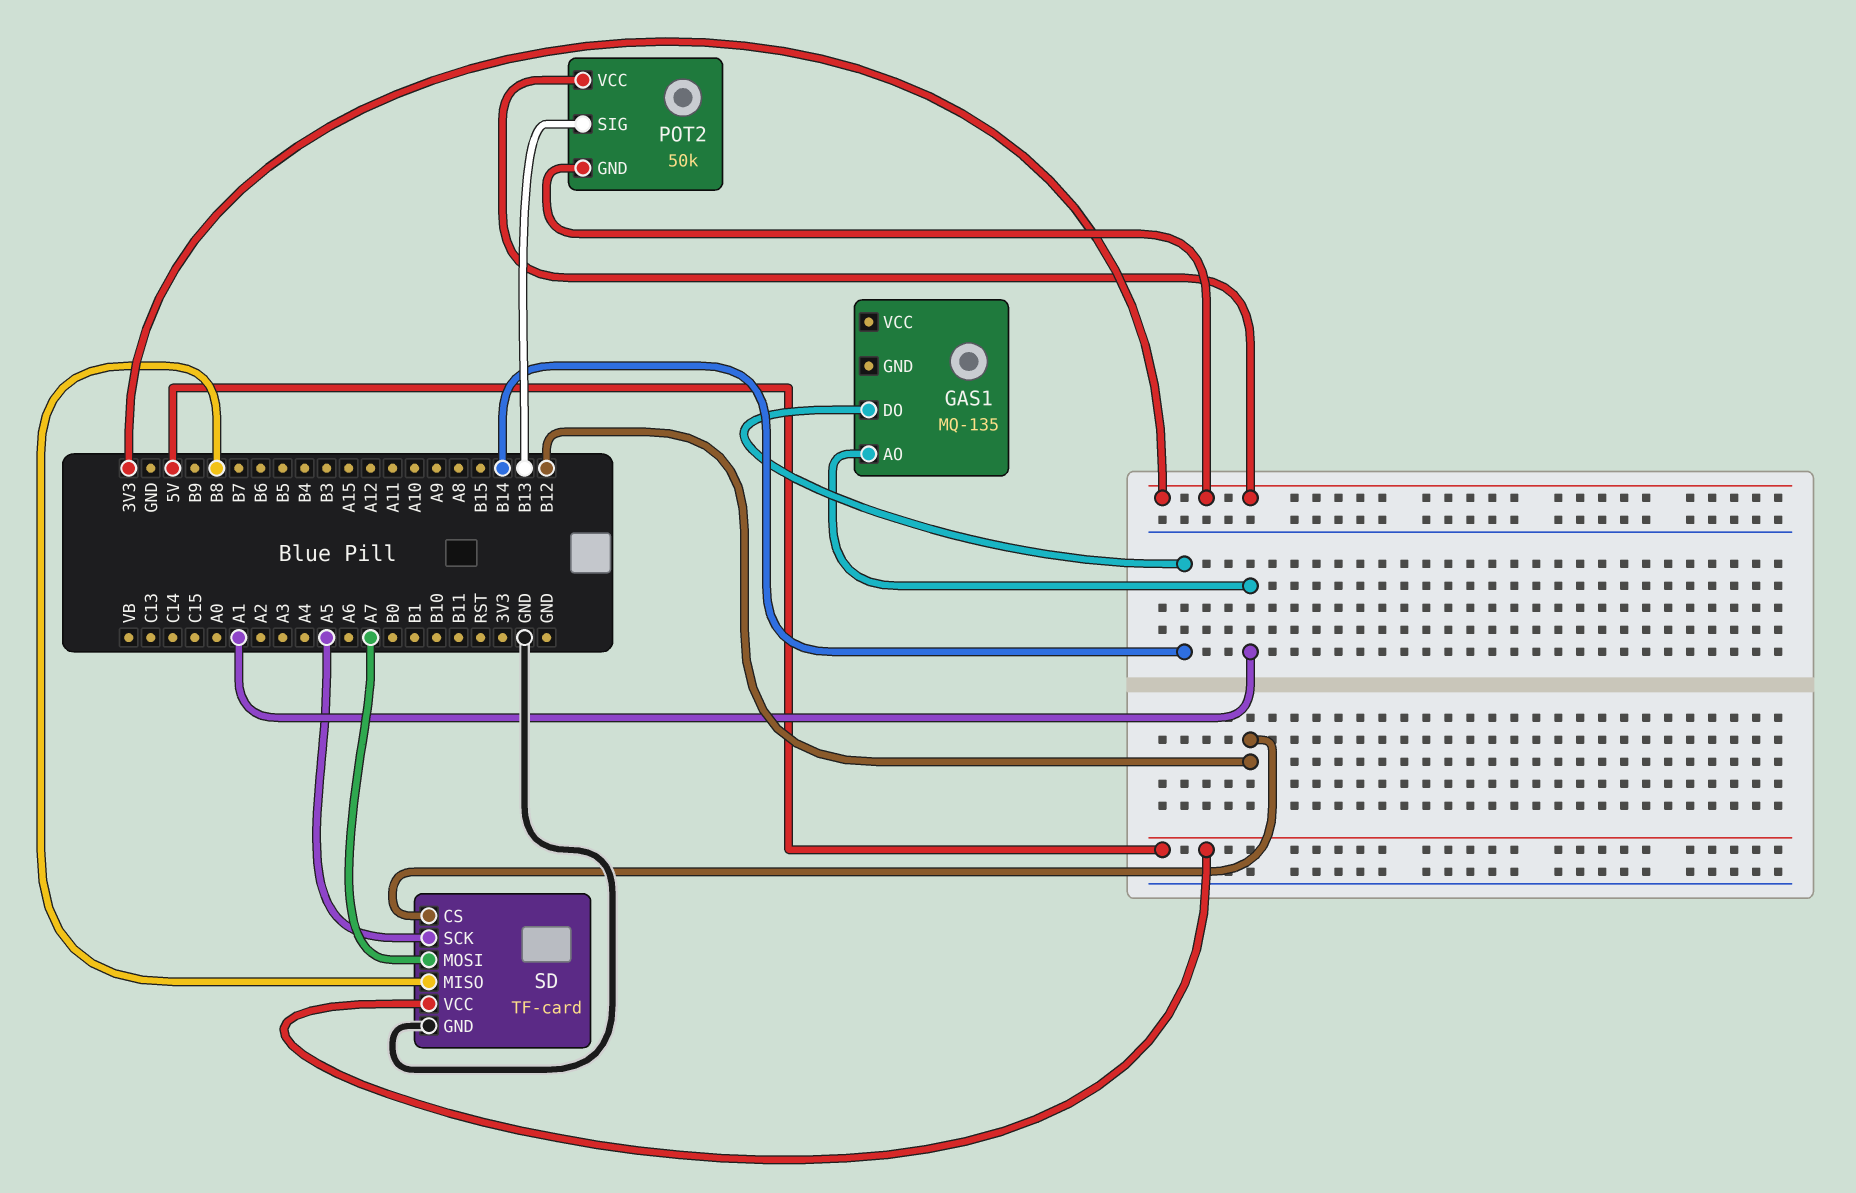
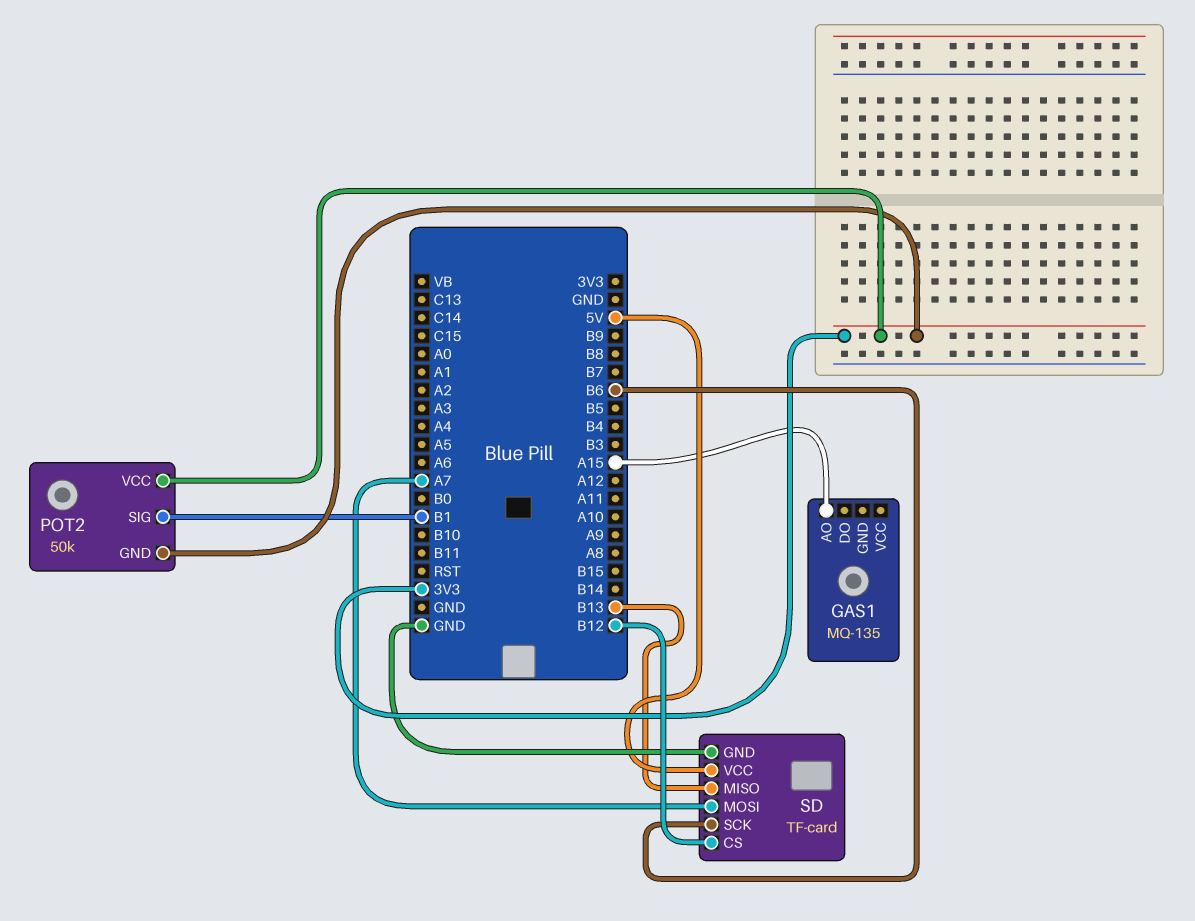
GAS1 pin AO: A1 -> A15
GAS1 pin DO: B14 -> none
POT2 pin SIG: B13 -> B1
SD pin MISO: B8 -> B13
SD pin SCK: A5 -> B6

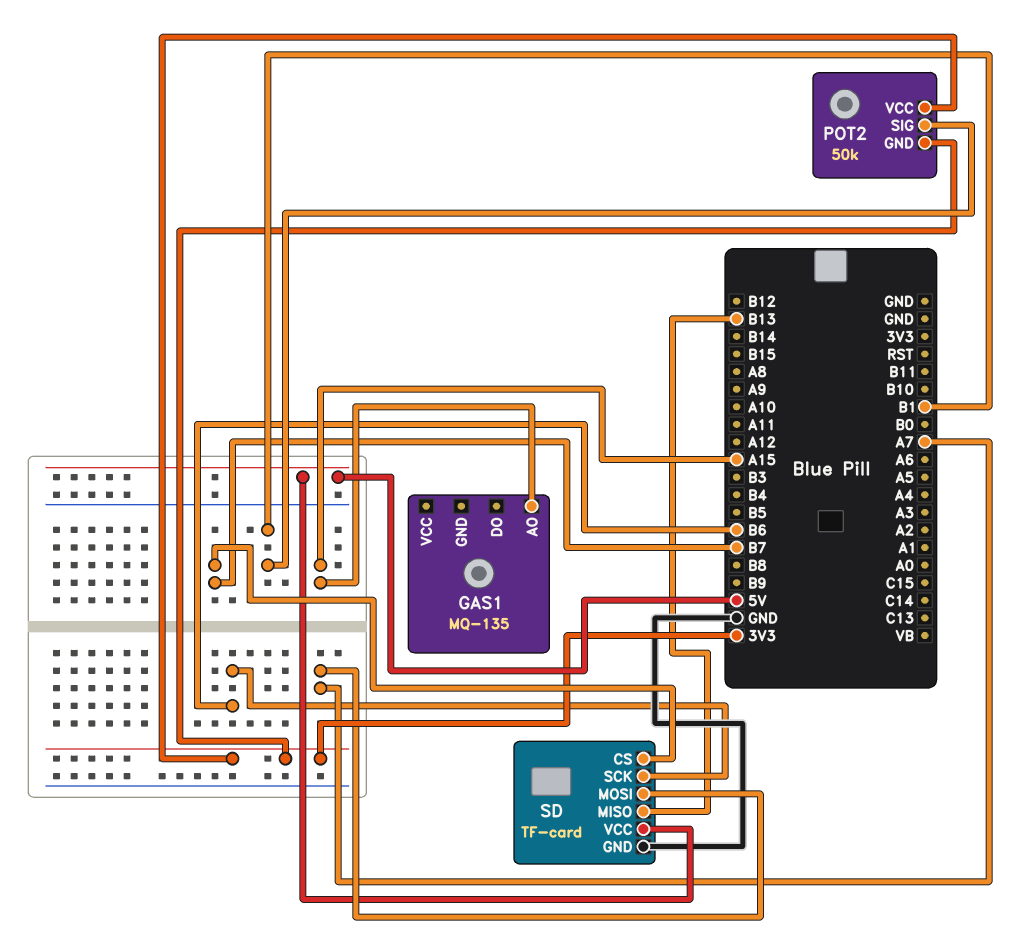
SD pin CS: B12 -> B7

